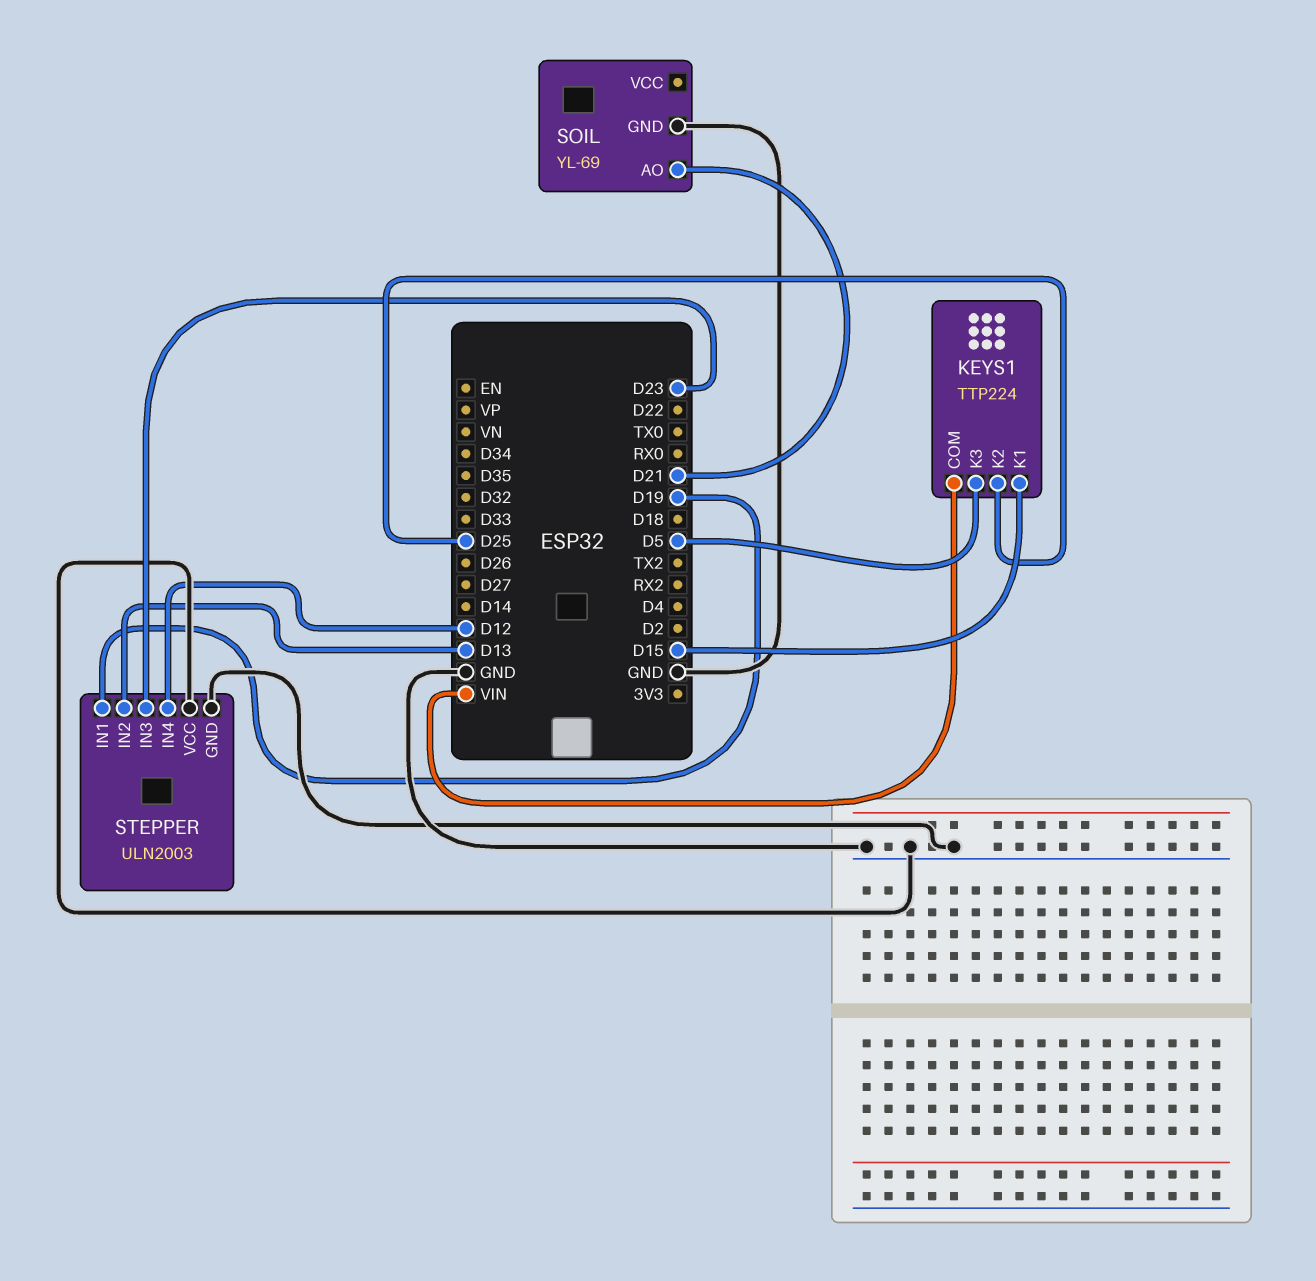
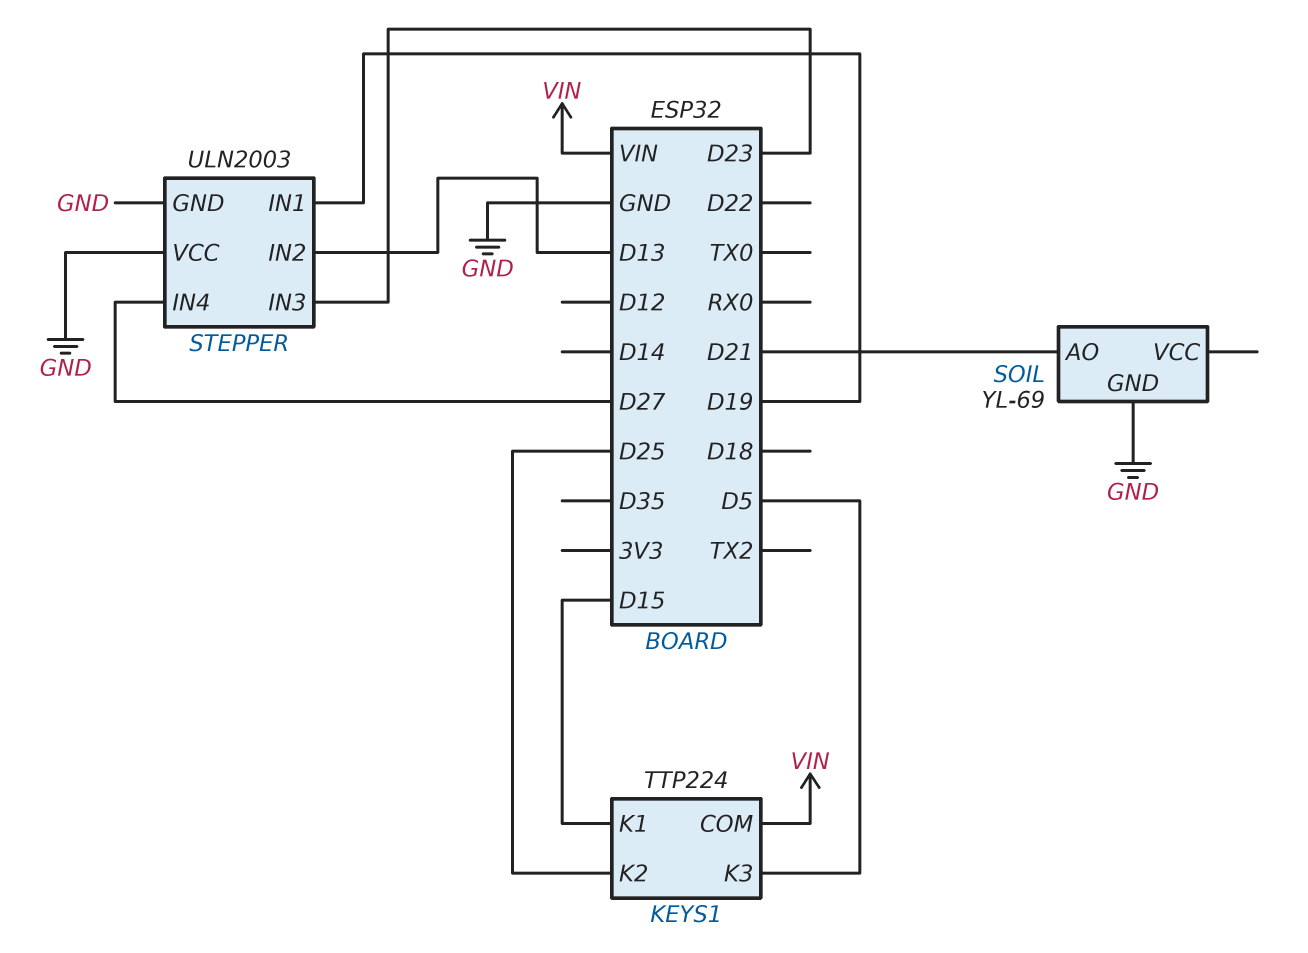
STEPPER pin IN4: D12 -> D27

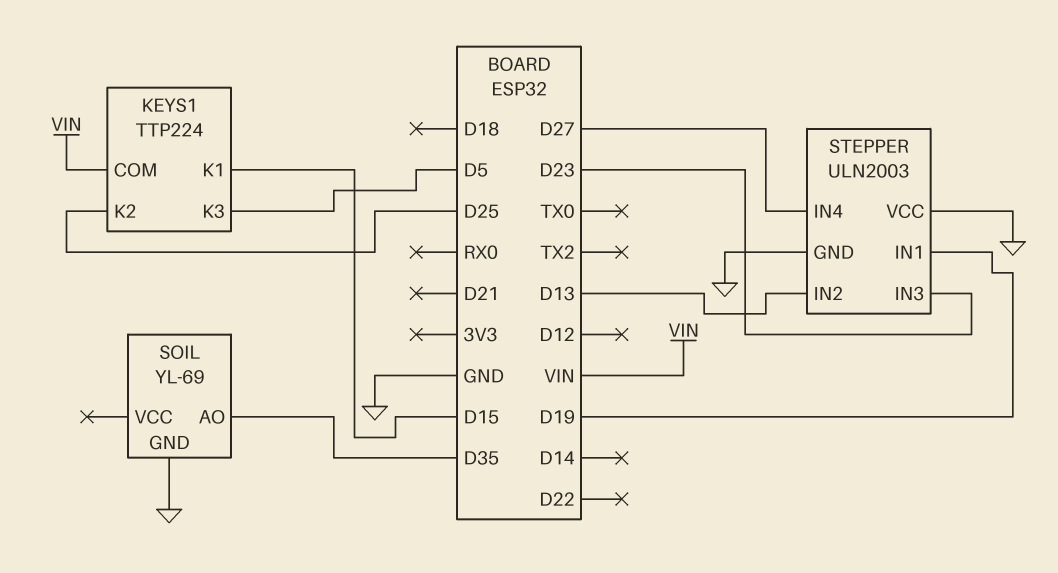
SOIL pin AO: D21 -> D35

